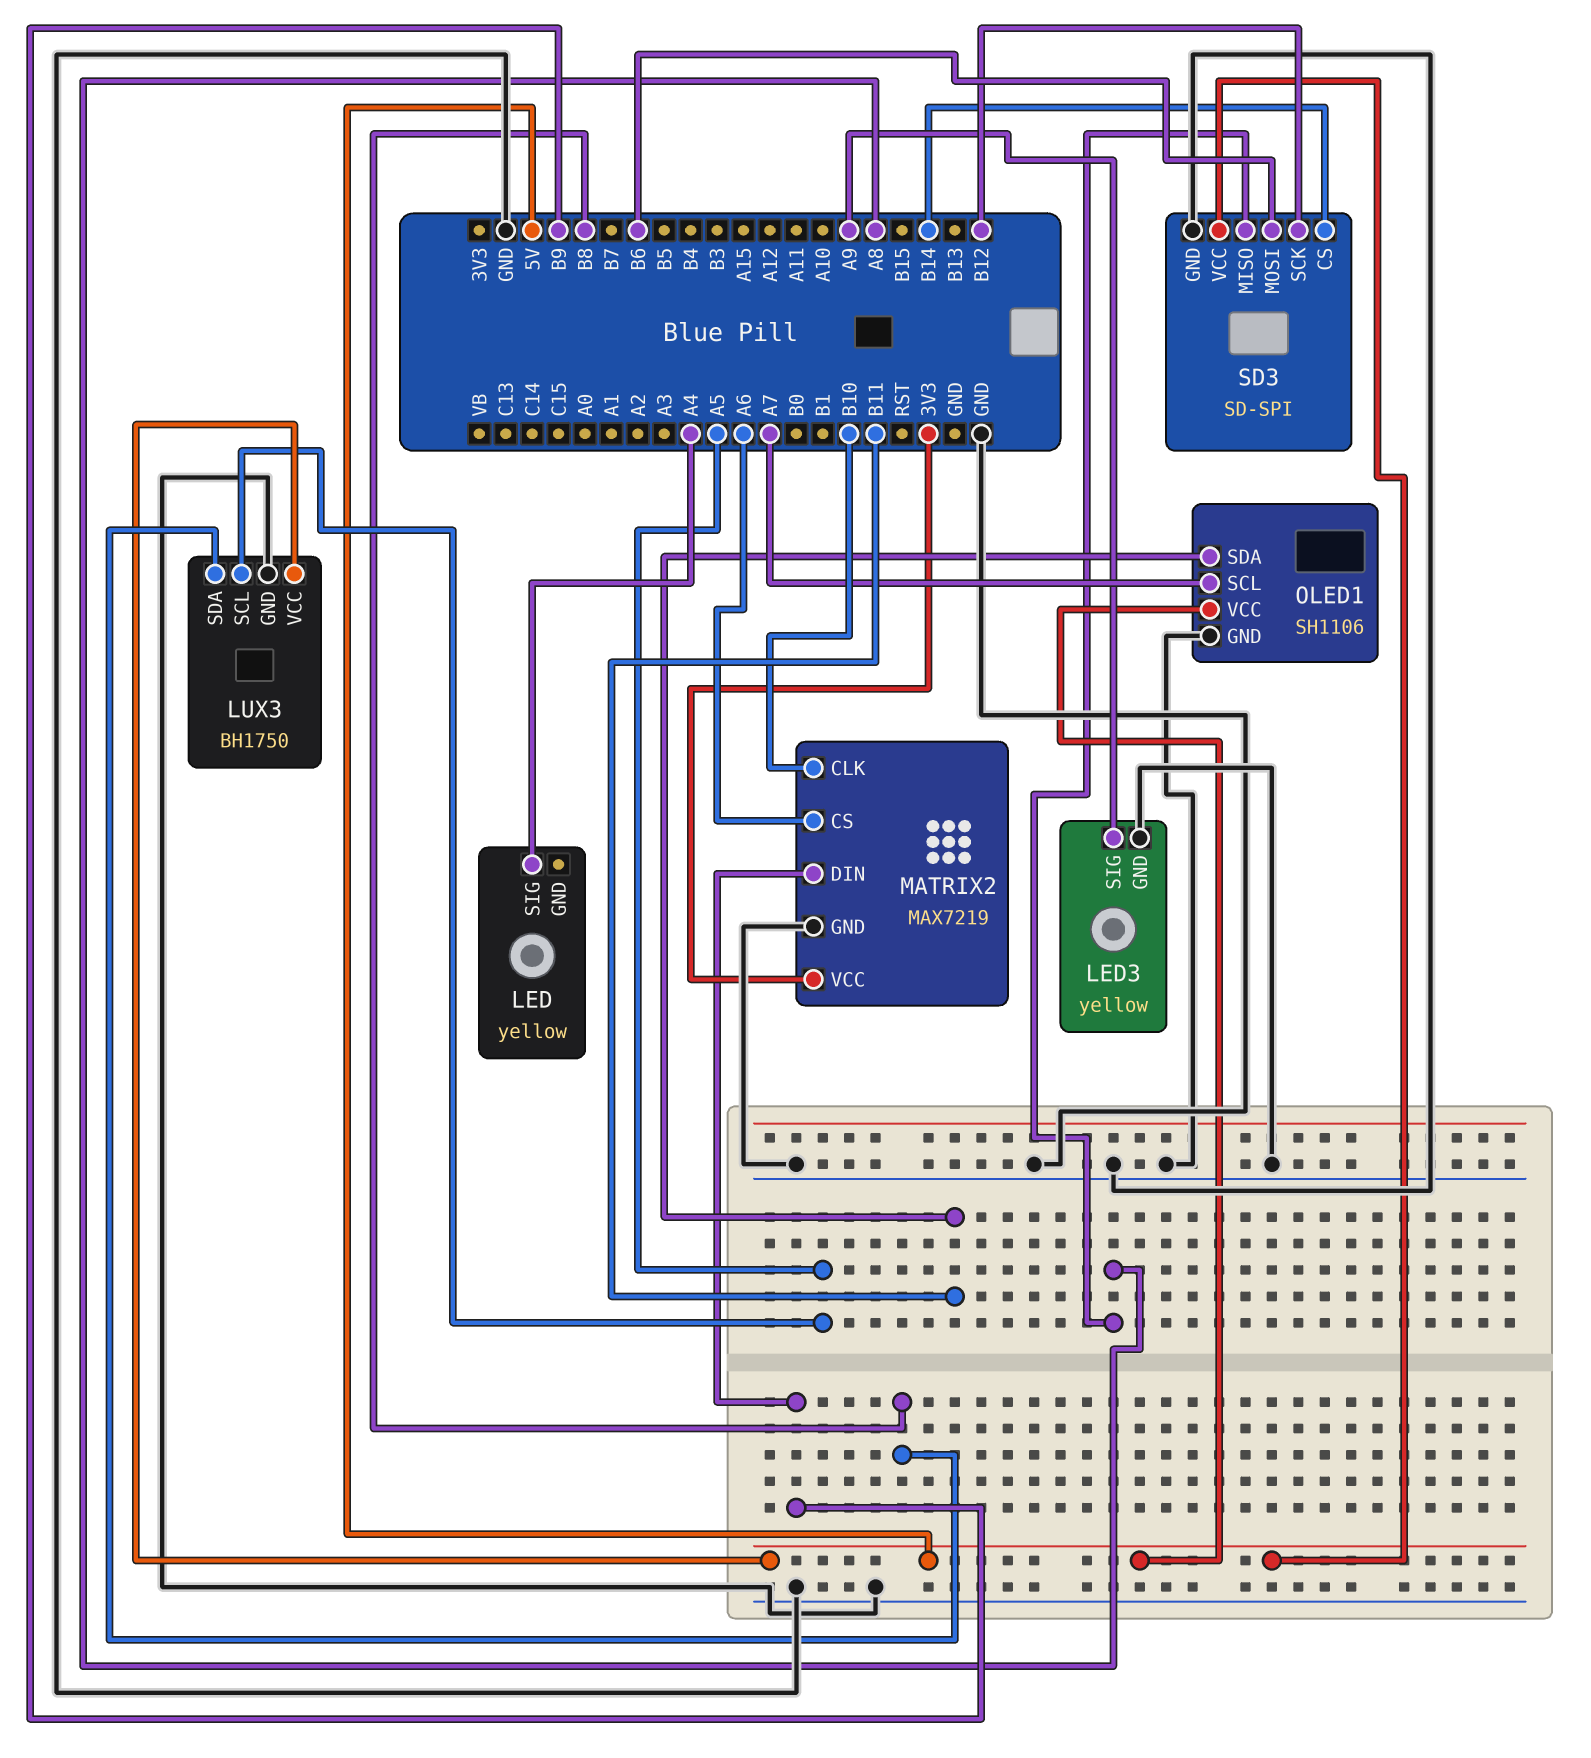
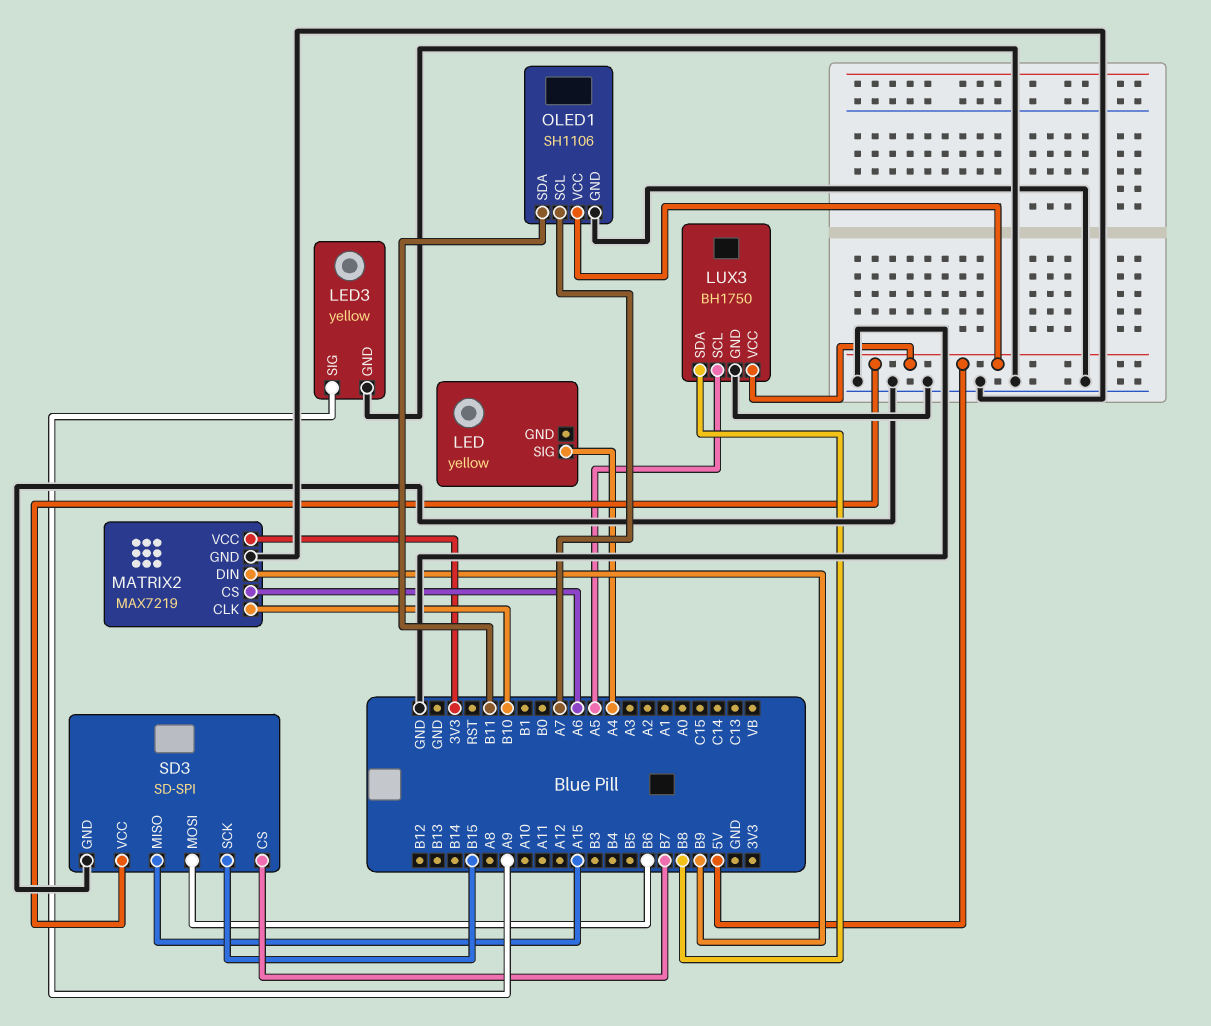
SD3 pin CS: B14 -> B7
SD3 pin MISO: A8 -> A15
SD3 pin SCK: B12 -> B15

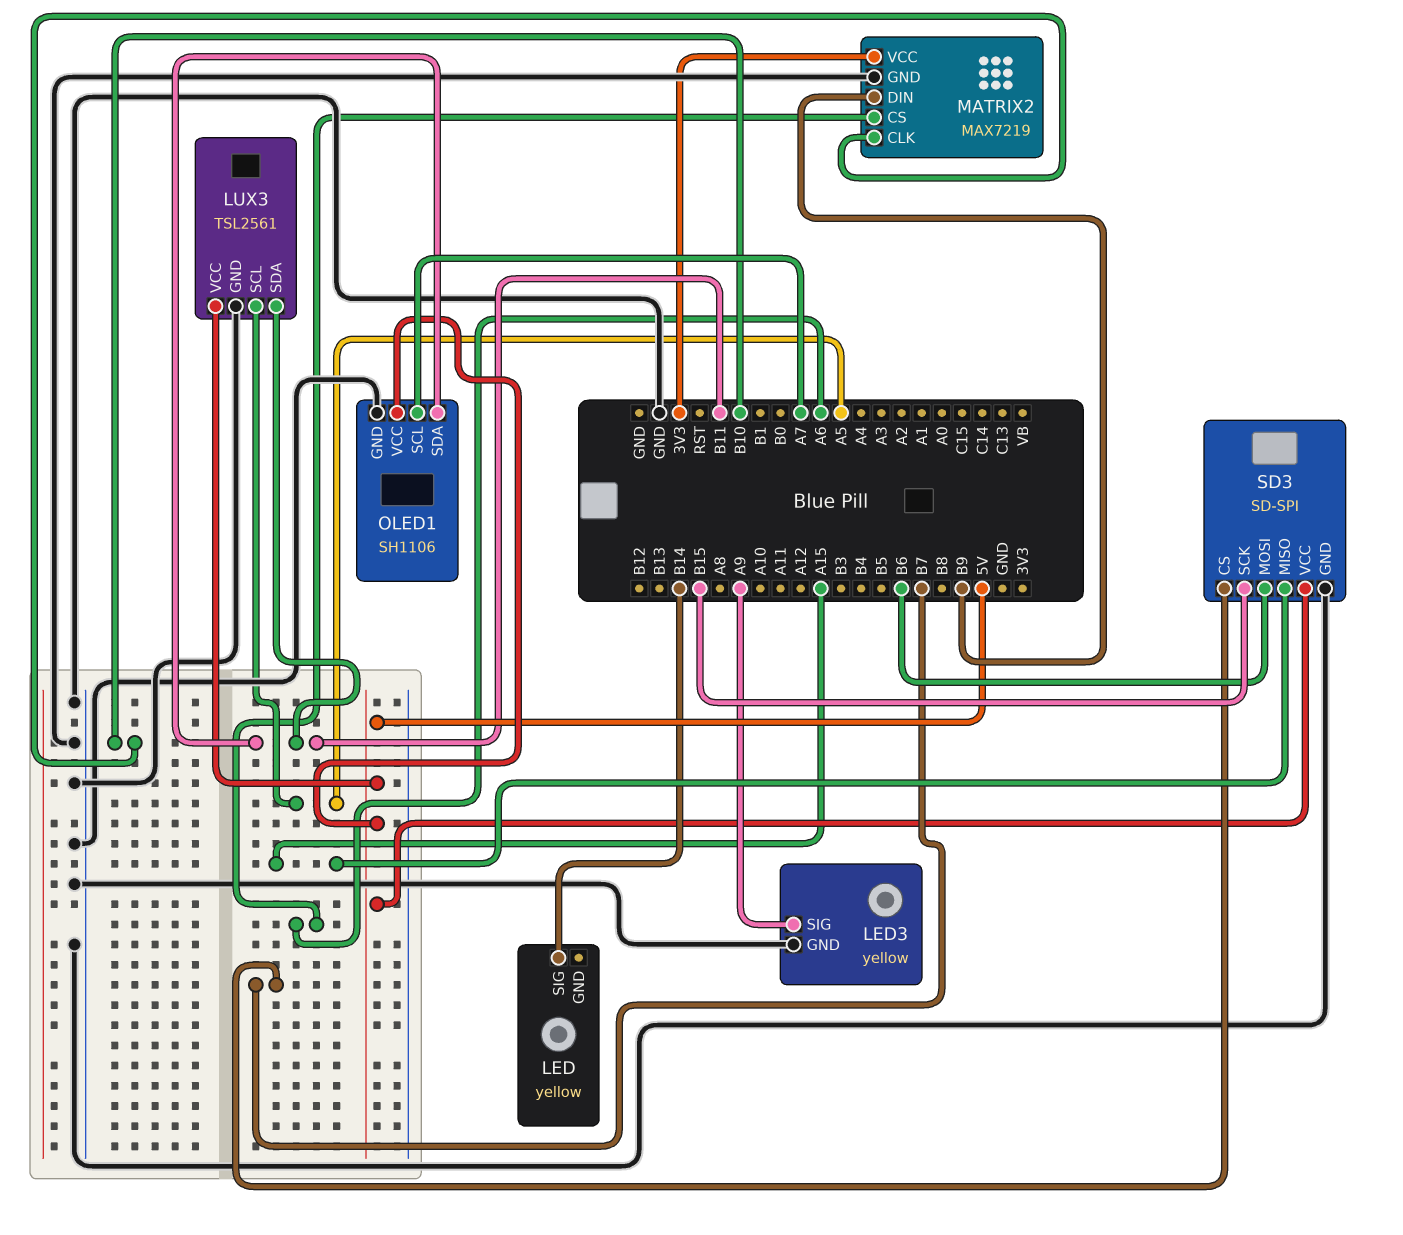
LED pin SIG: A4 -> B14
LUX3: BH1750 -> TSL2561
LUX3 pin SDA: B8 -> B11

